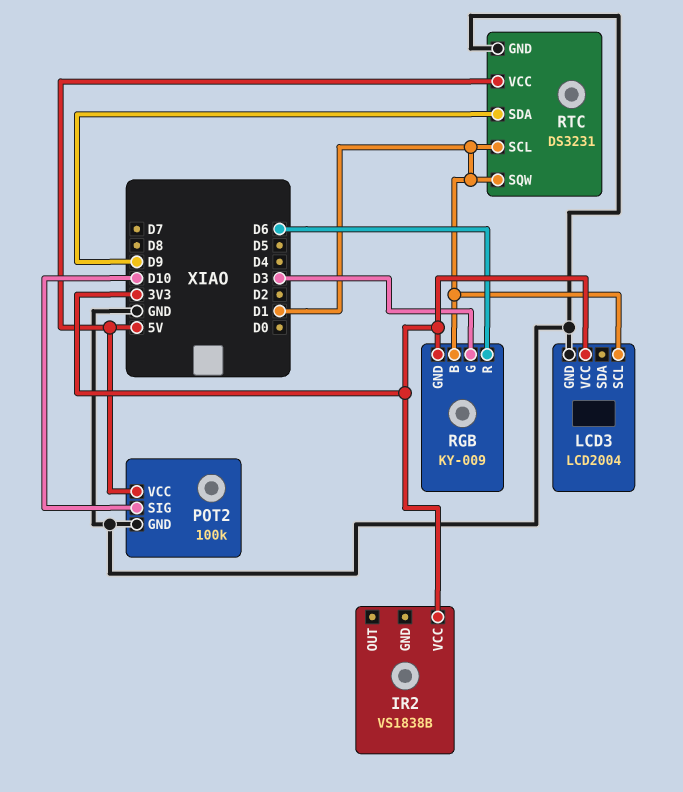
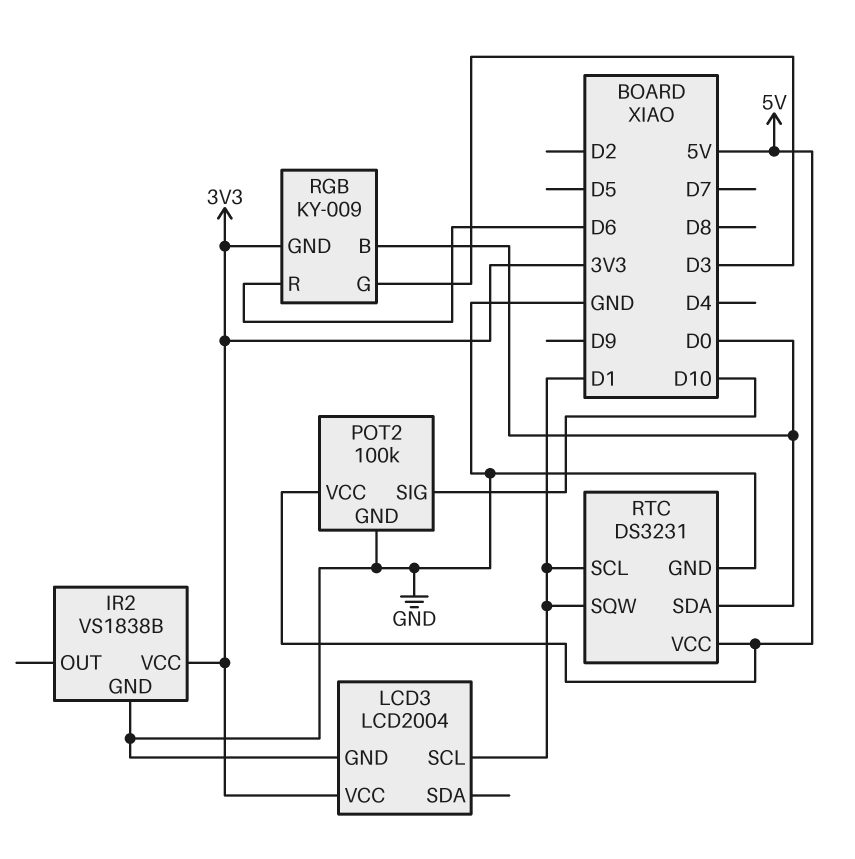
IR2 pin GND: none -> GND
RGB pin B: D1 -> D0
RTC pin SDA: D9 -> D0

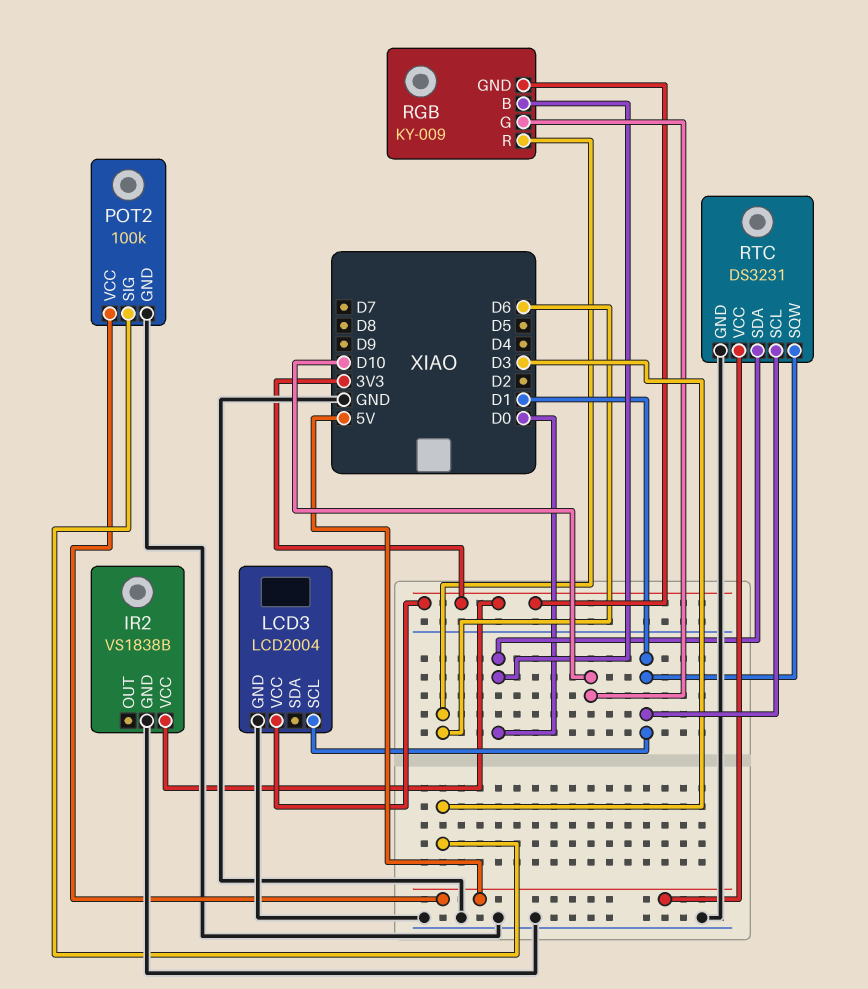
POT2 pin SIG: D10 -> D3
RGB pin G: D3 -> D10

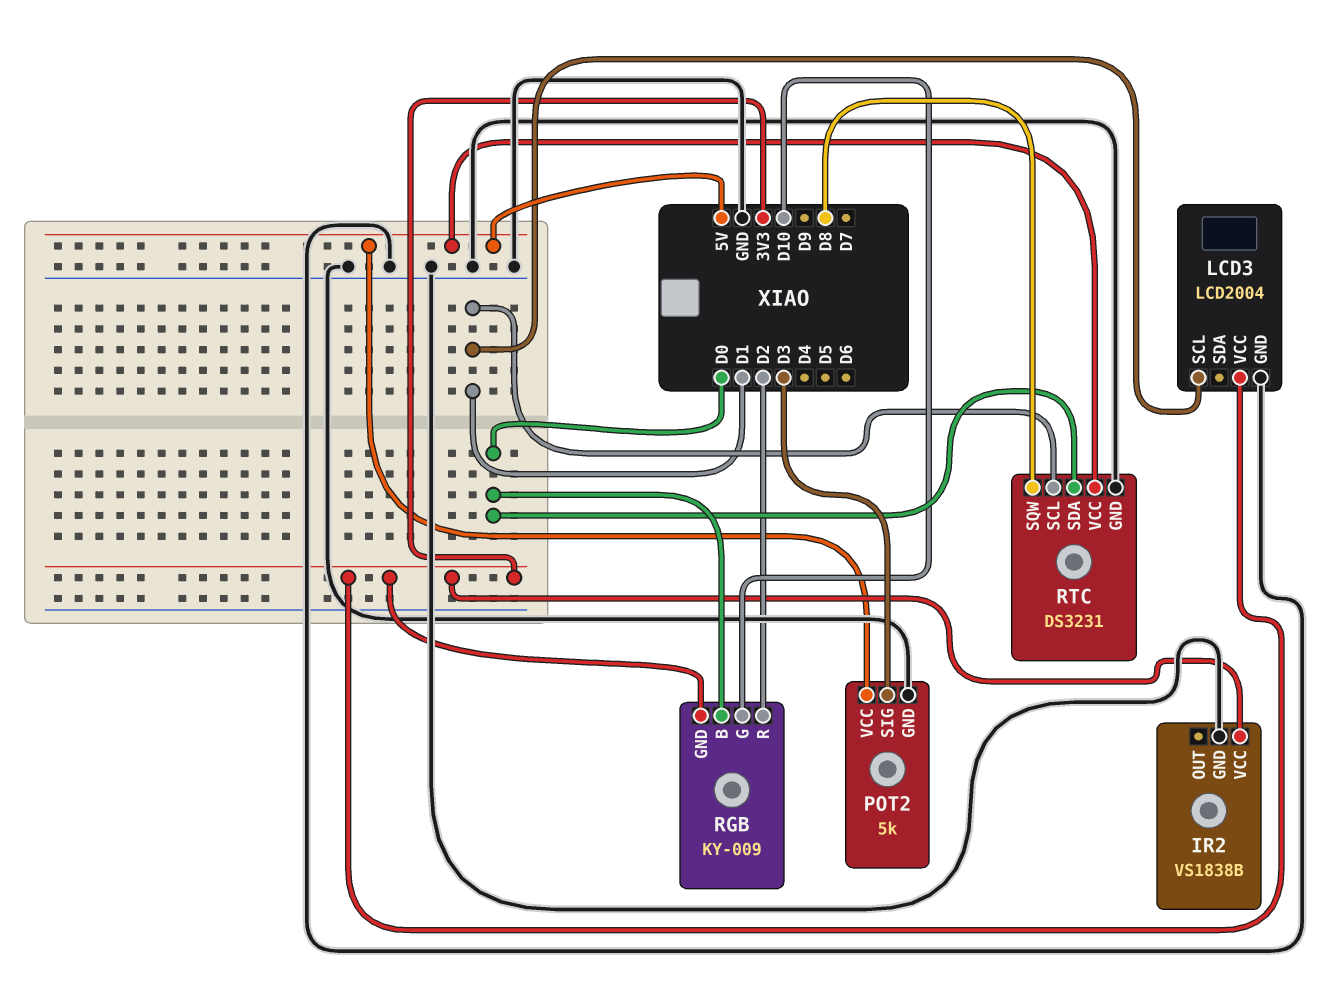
POT2: 100k -> 5k
RGB pin R: D6 -> D2
RTC pin SQW: D1 -> D8

